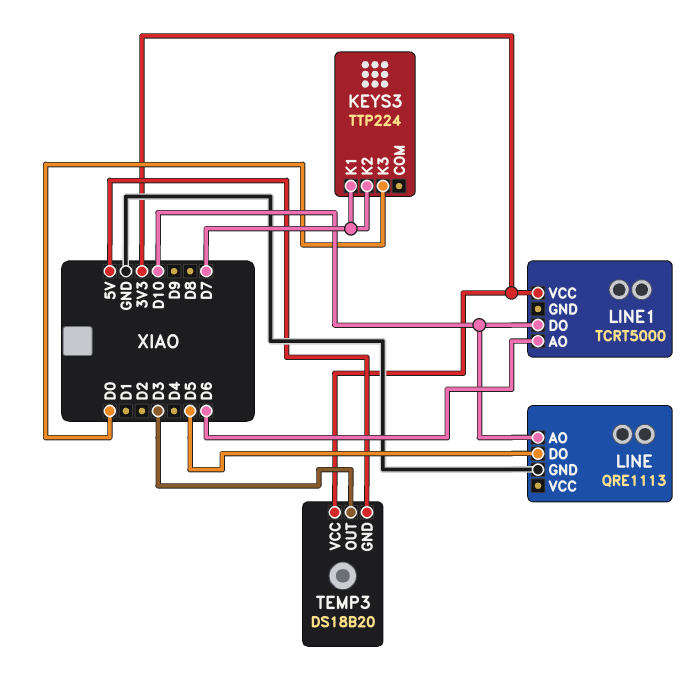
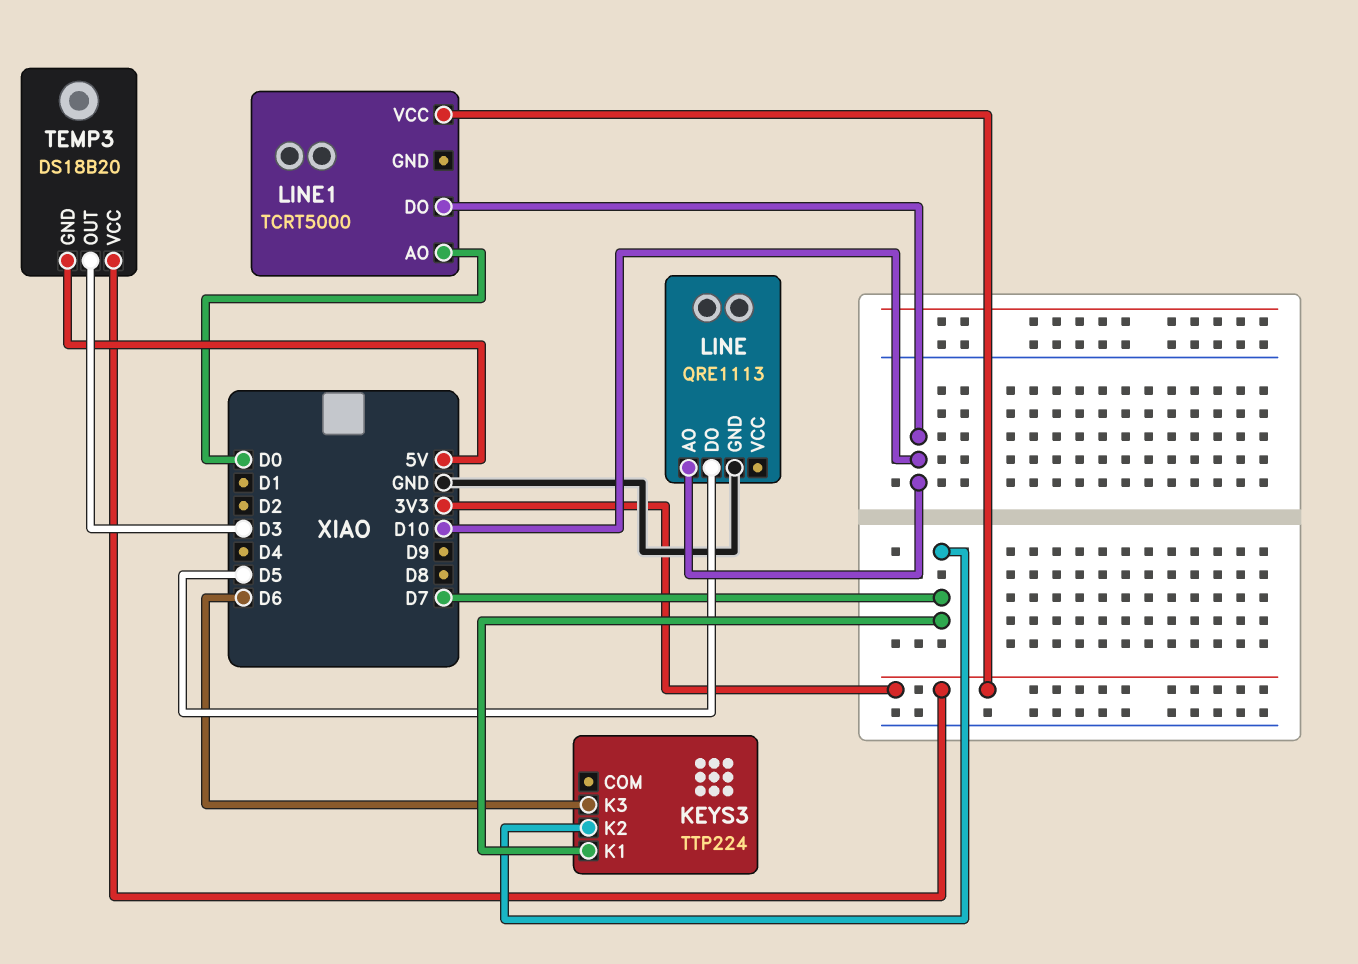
KEYS3 pin K3: D0 -> D6
LINE1 pin AO: D6 -> D0

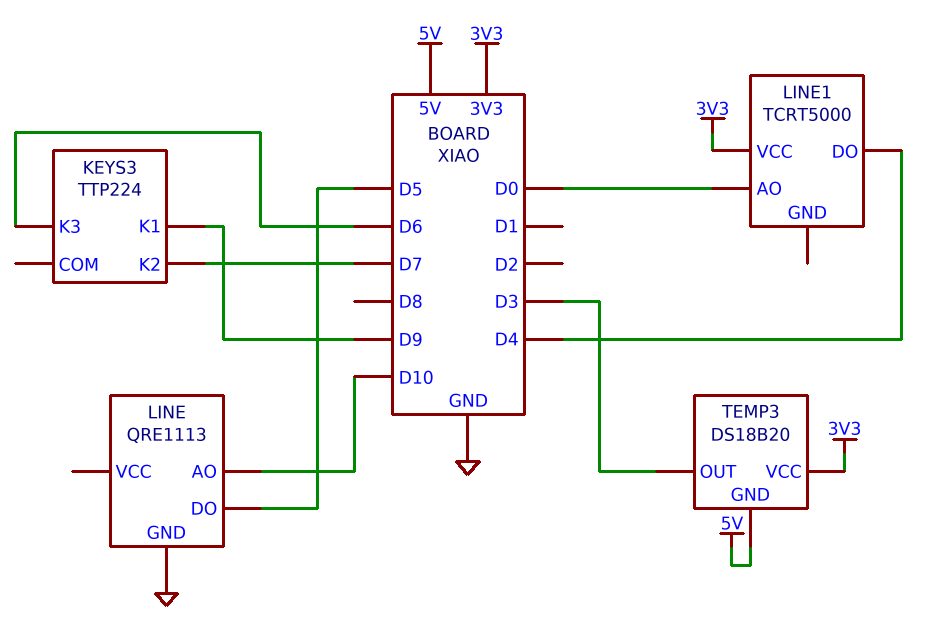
KEYS3 pin K1: D7 -> D9
LINE1 pin DO: D10 -> D4

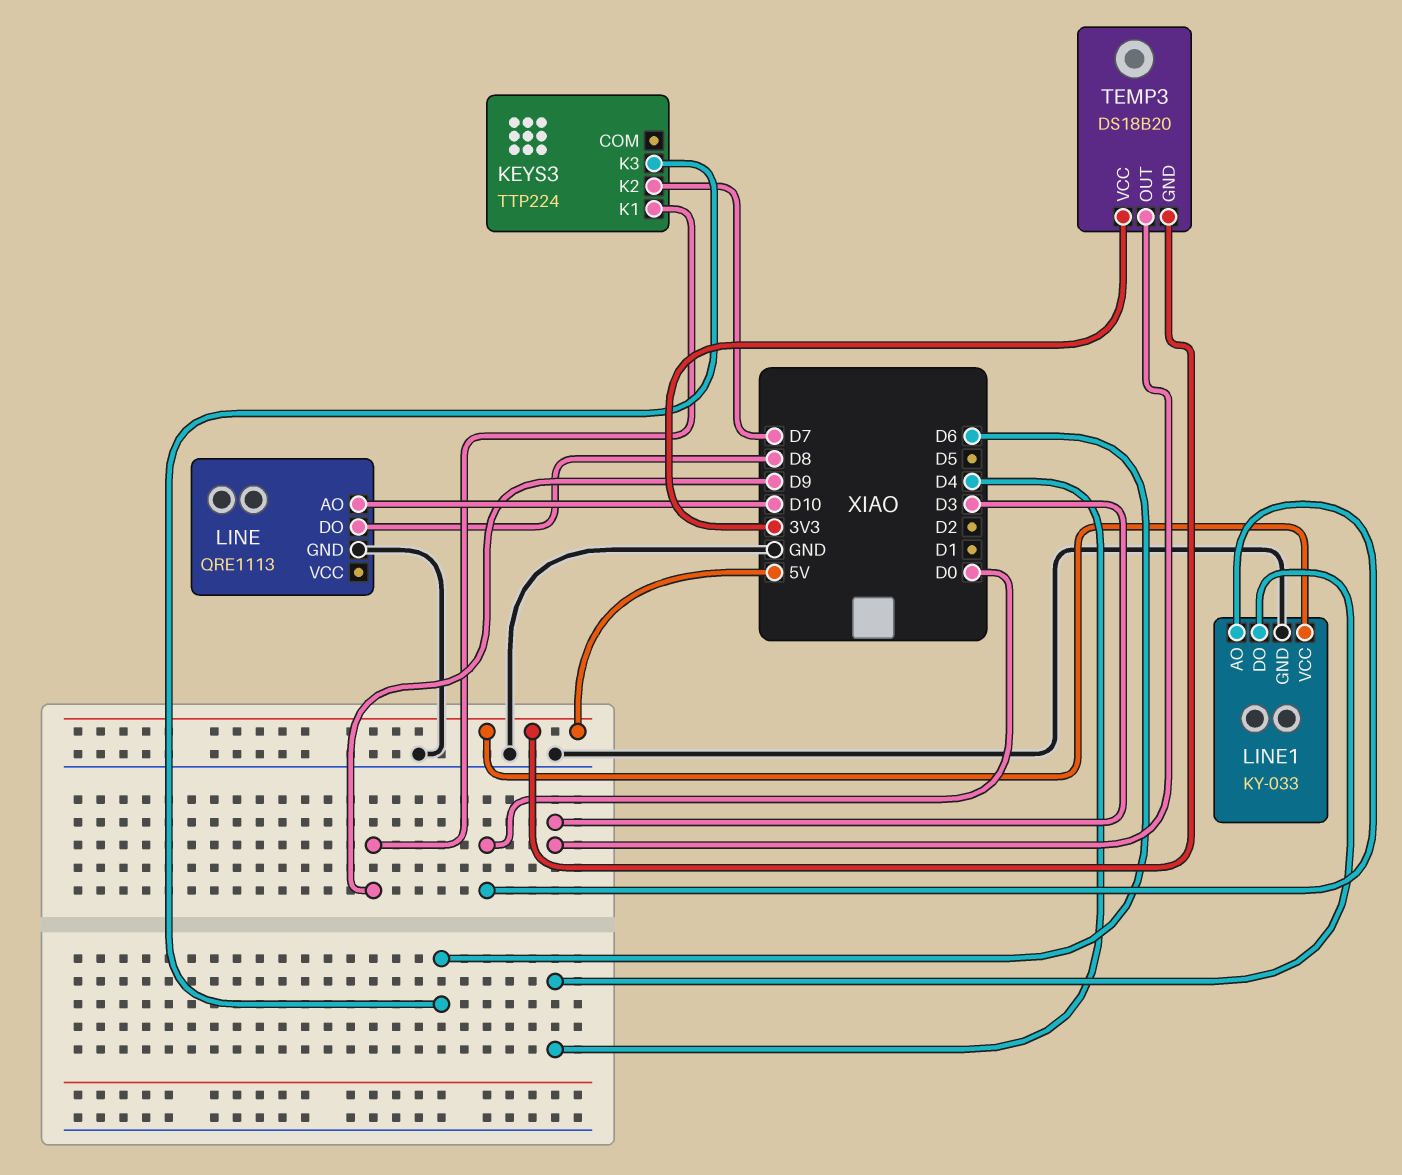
LINE pin DO: D5 -> D8
LINE1: TCRT5000 -> KY-033
LINE1 pin GND: none -> GND
LINE1 pin VCC: 3V3 -> 5V

